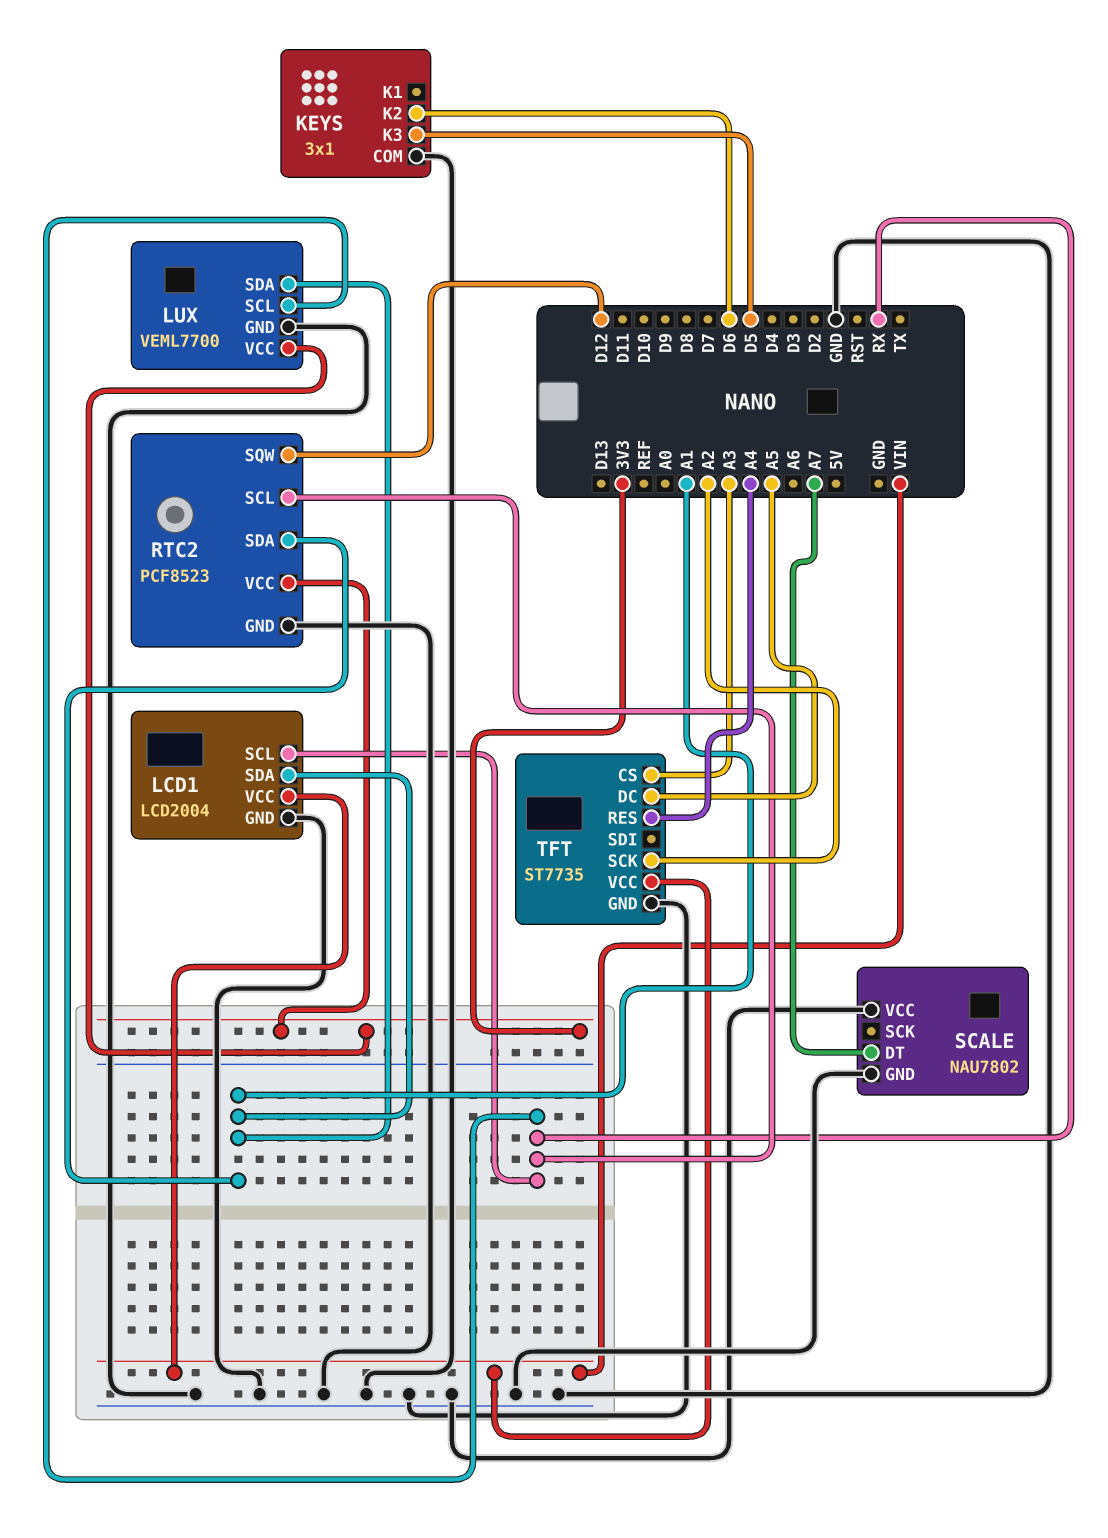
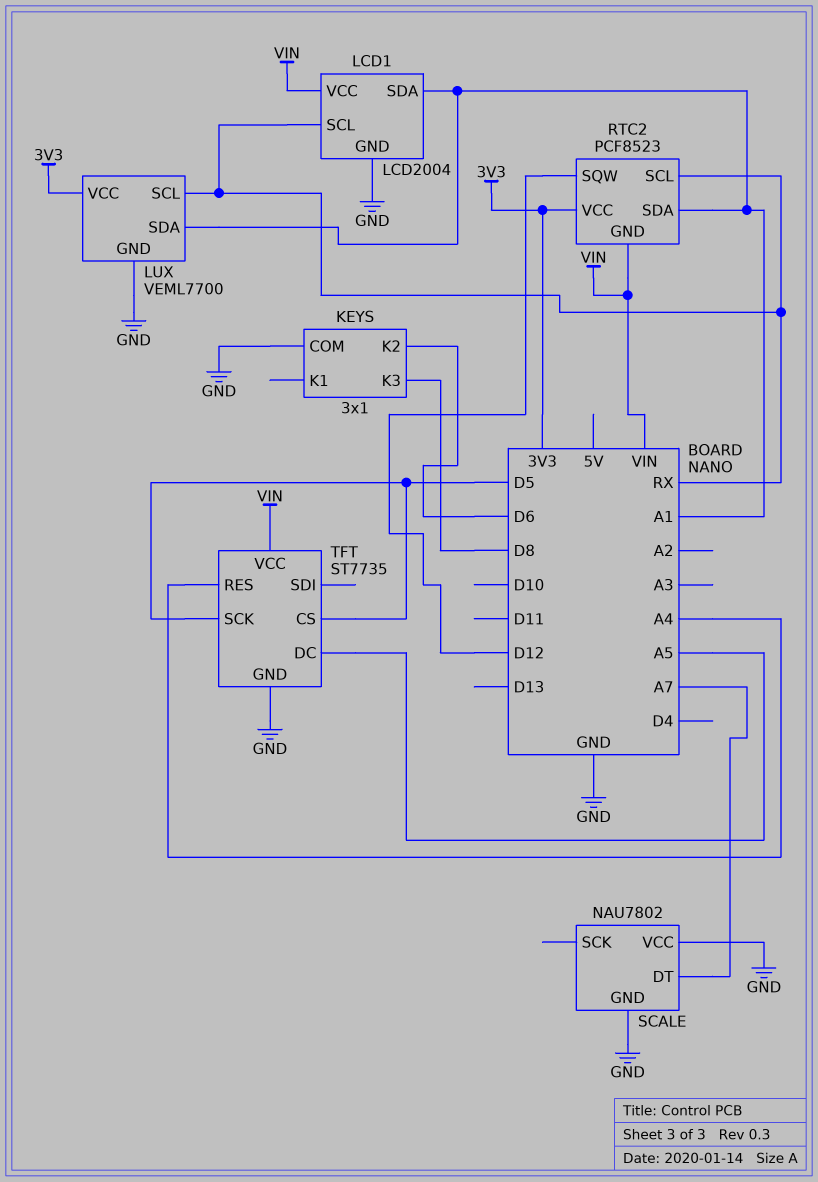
KEYS pin K3: D5 -> D8
RTC2 pin GND: GND -> VIN
TFT pin CS: A3 -> D5
TFT pin SCK: A2 -> D5

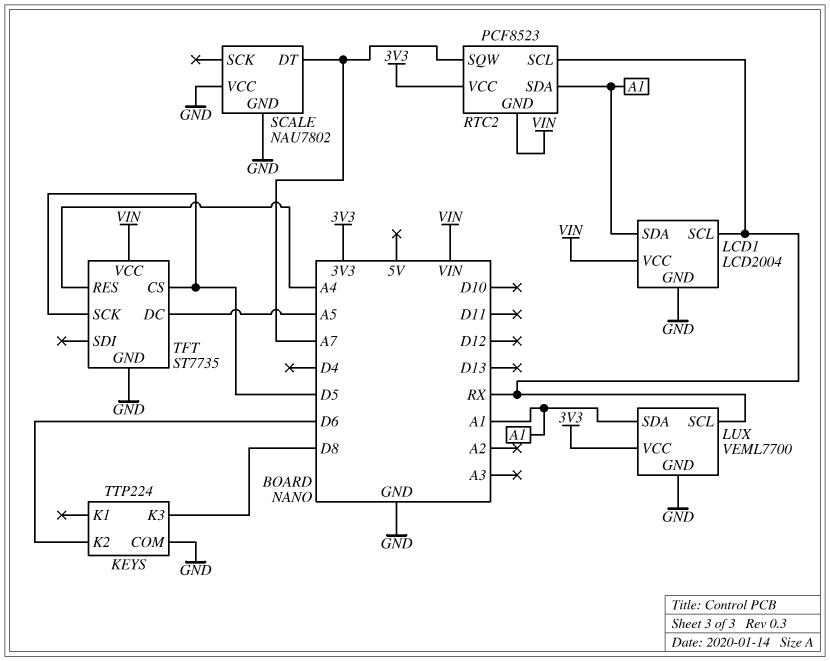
KEYS: 3x1 -> TTP224
RTC2 pin SQW: D12 -> A7

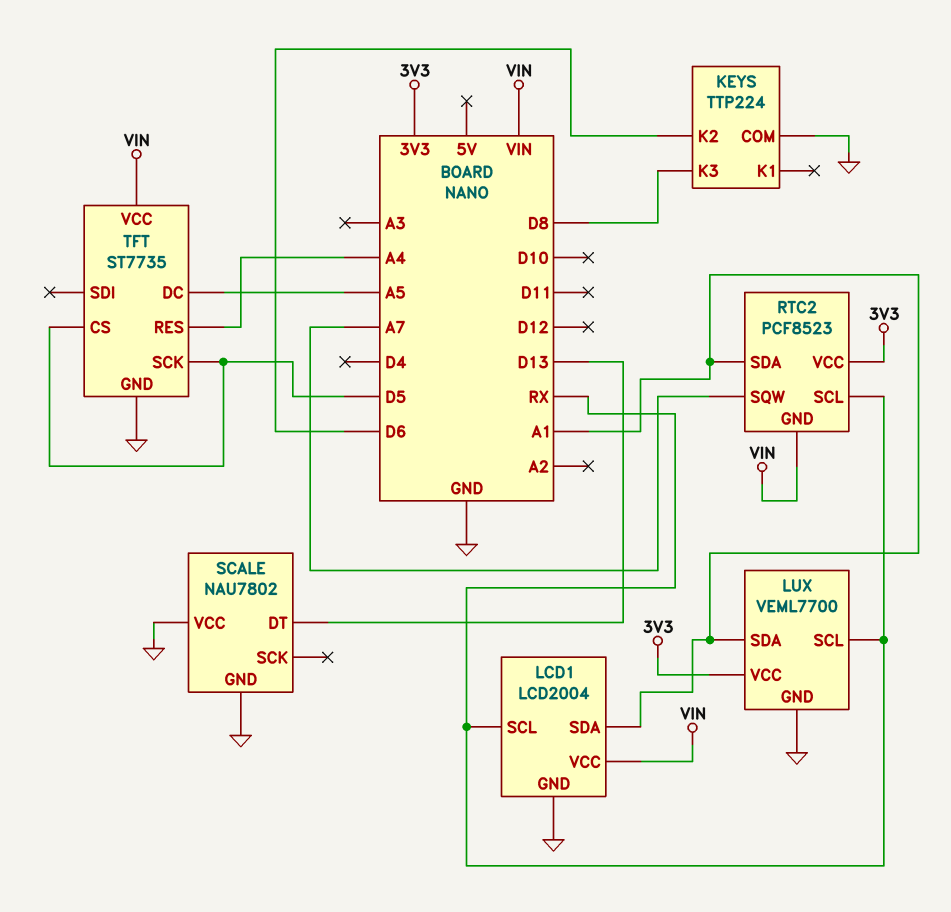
SCALE pin DT: A7 -> D13

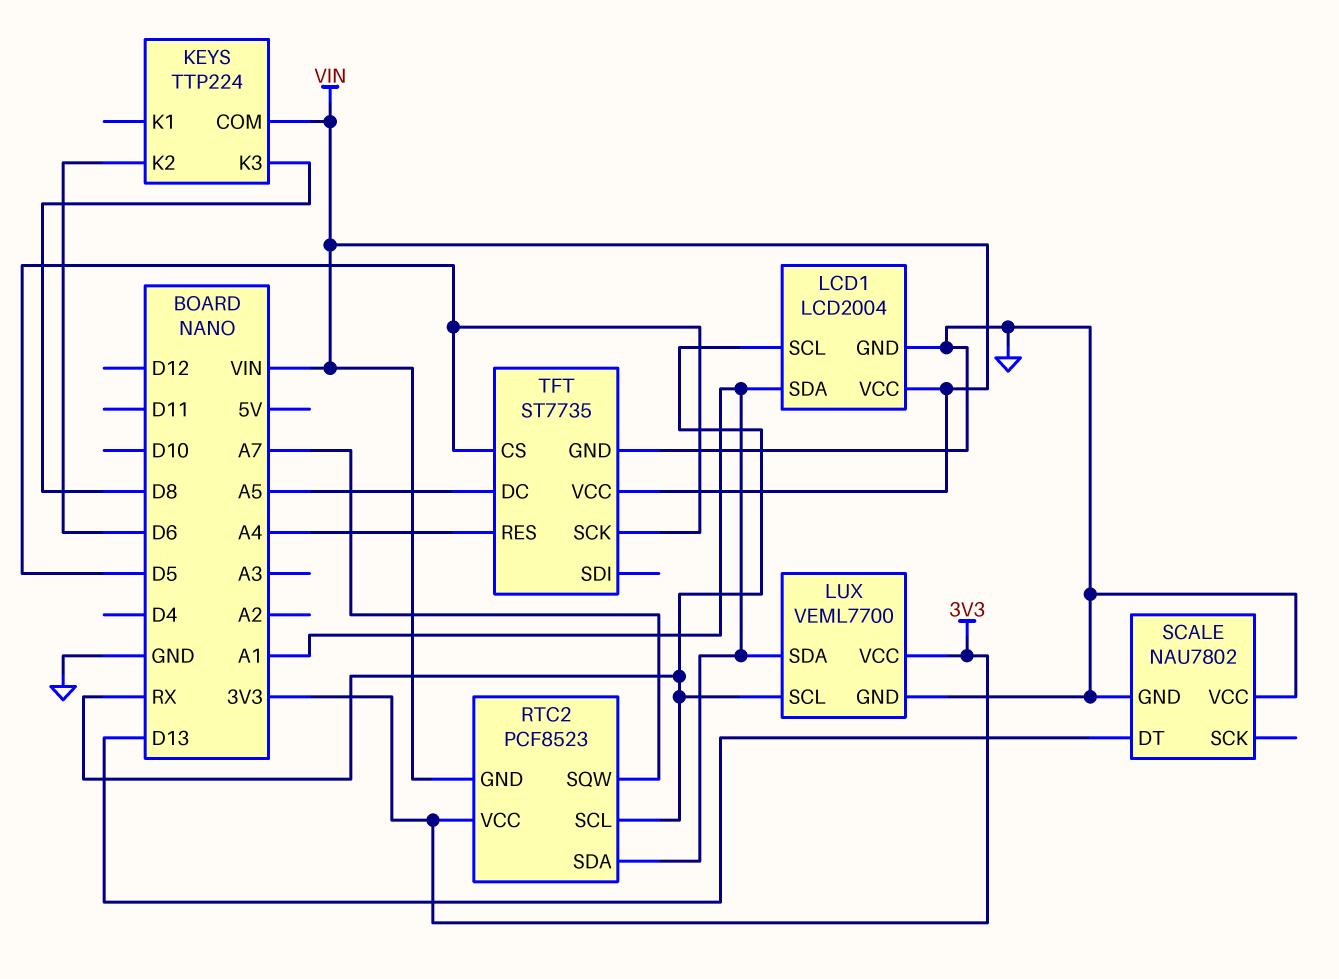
KEYS pin COM: GND -> VIN

